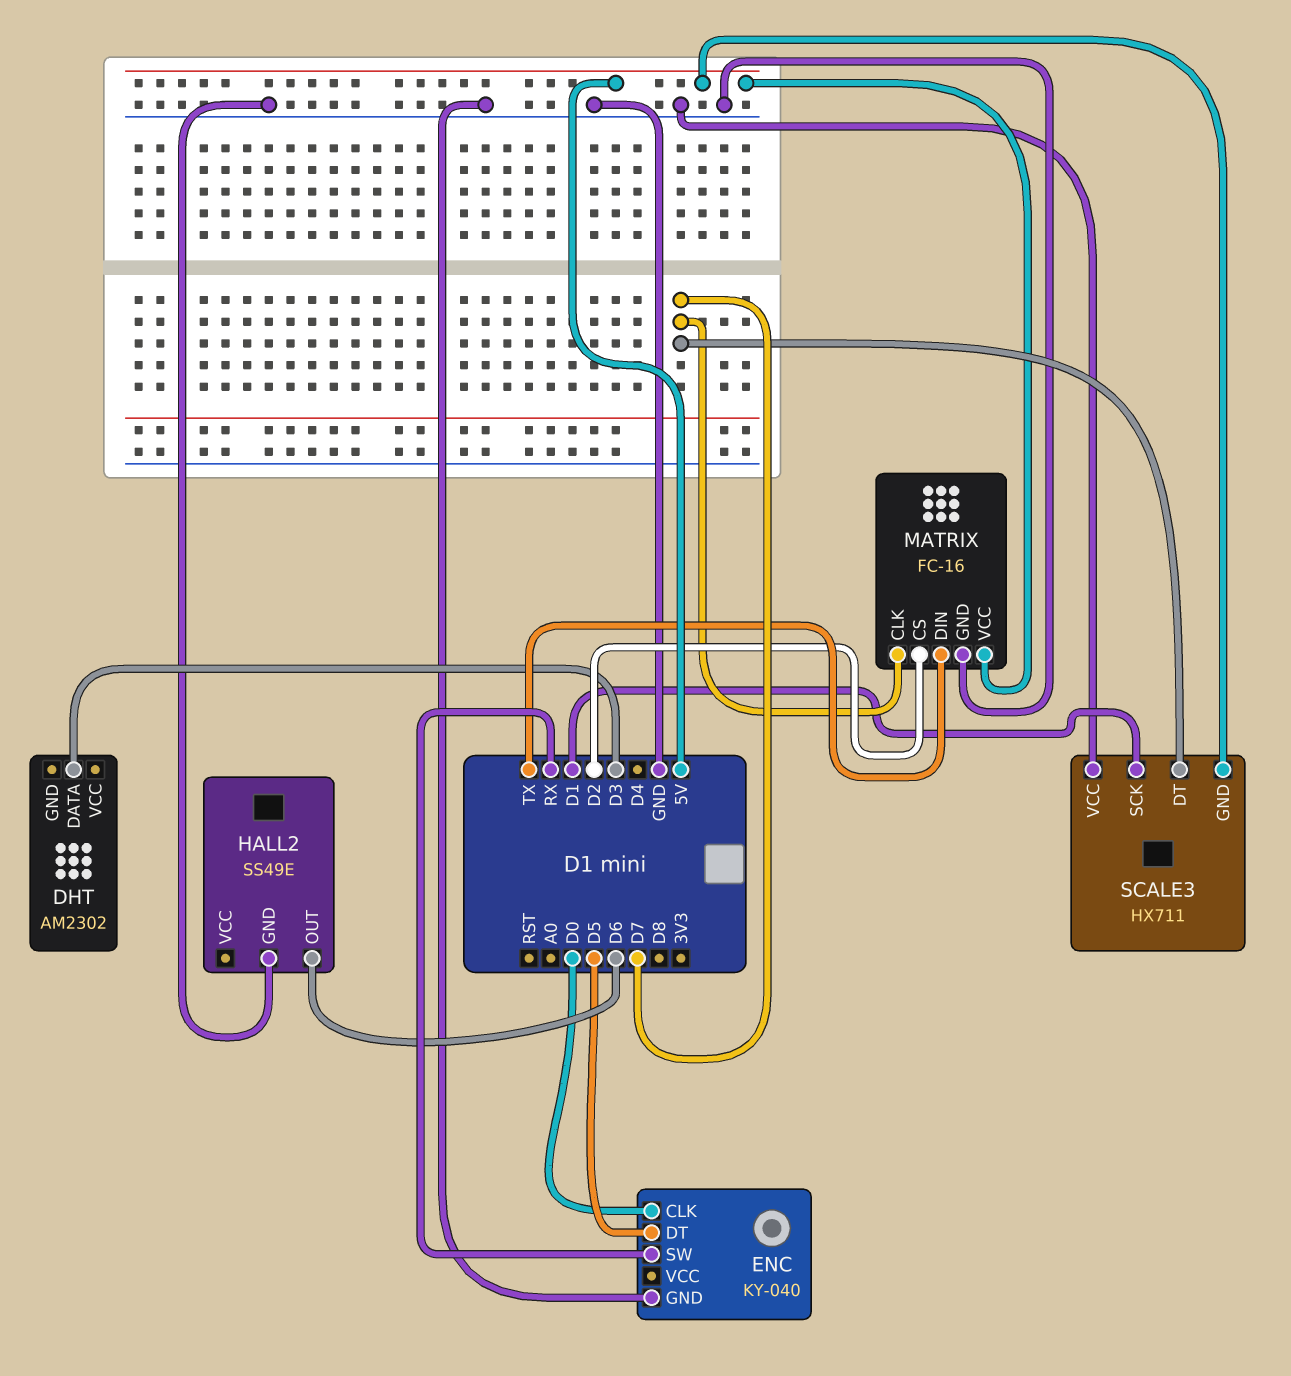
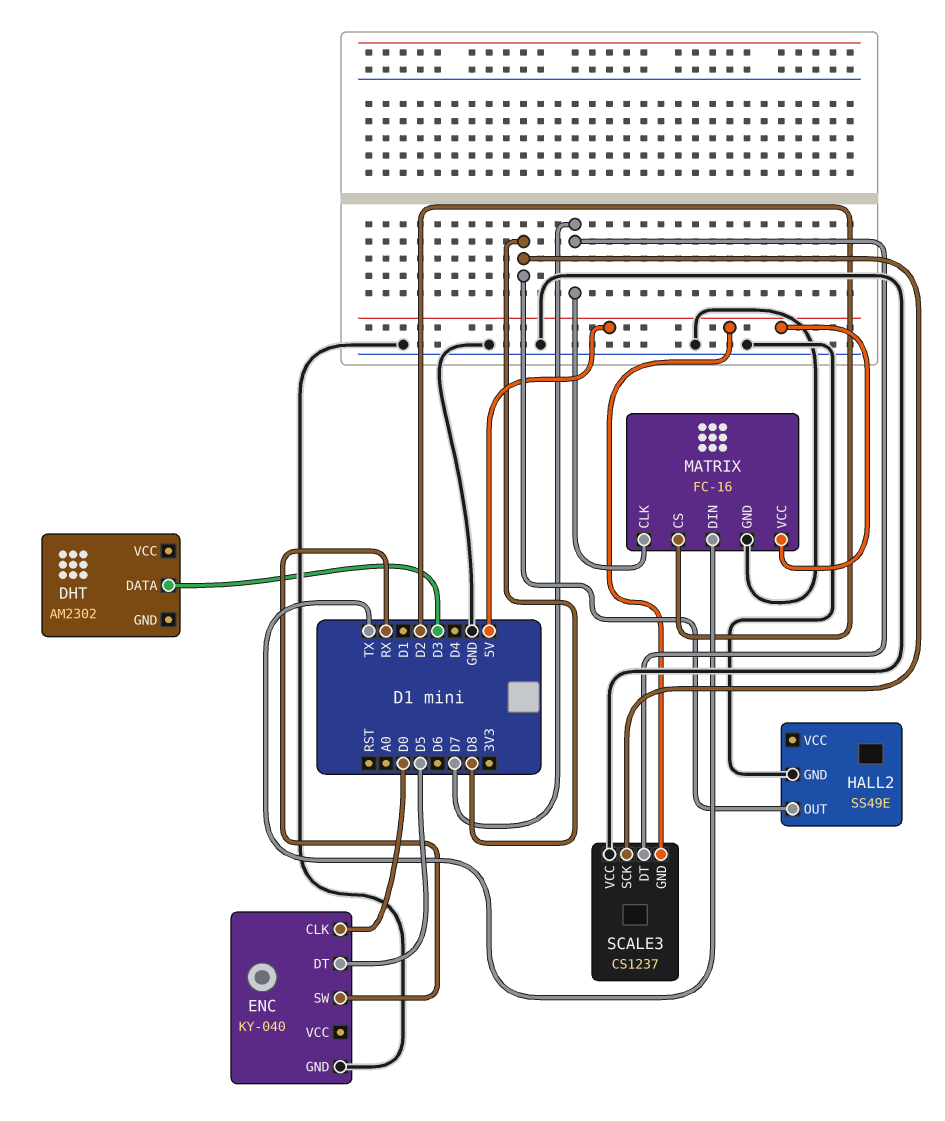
HALL2 pin OUT: D6 -> D8
SCALE3: HX711 -> CS1237
SCALE3 pin SCK: D1 -> D8

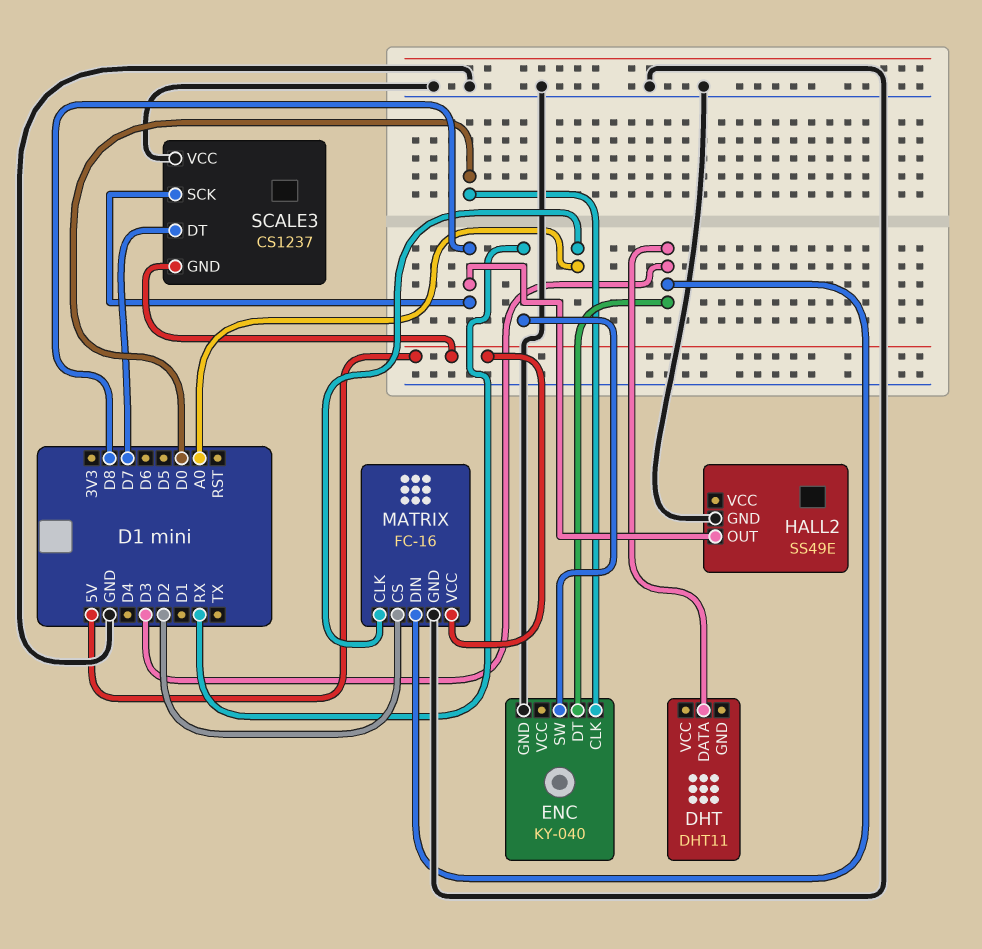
DHT: AM2302 -> DHT11
ENC pin DT: D5 -> D3
MATRIX pin CLK: D7 -> A0
MATRIX pin DIN: TX -> D3

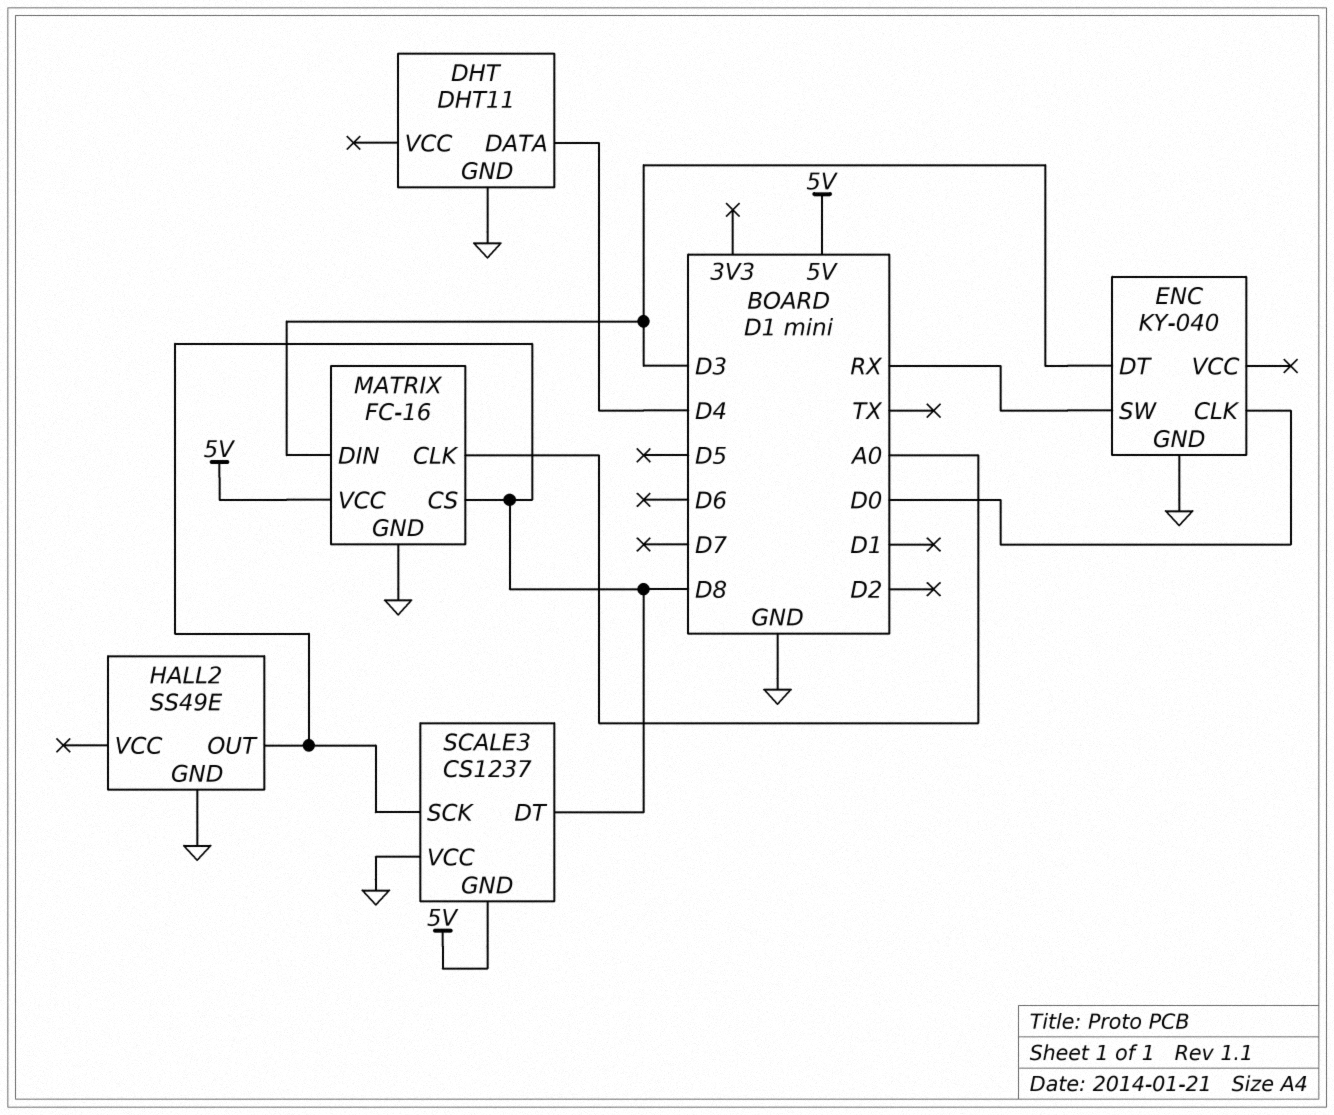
DHT pin DATA: D3 -> D4
DHT pin GND: none -> GND
MATRIX pin CS: D2 -> D8
SCALE3 pin DT: D7 -> D8

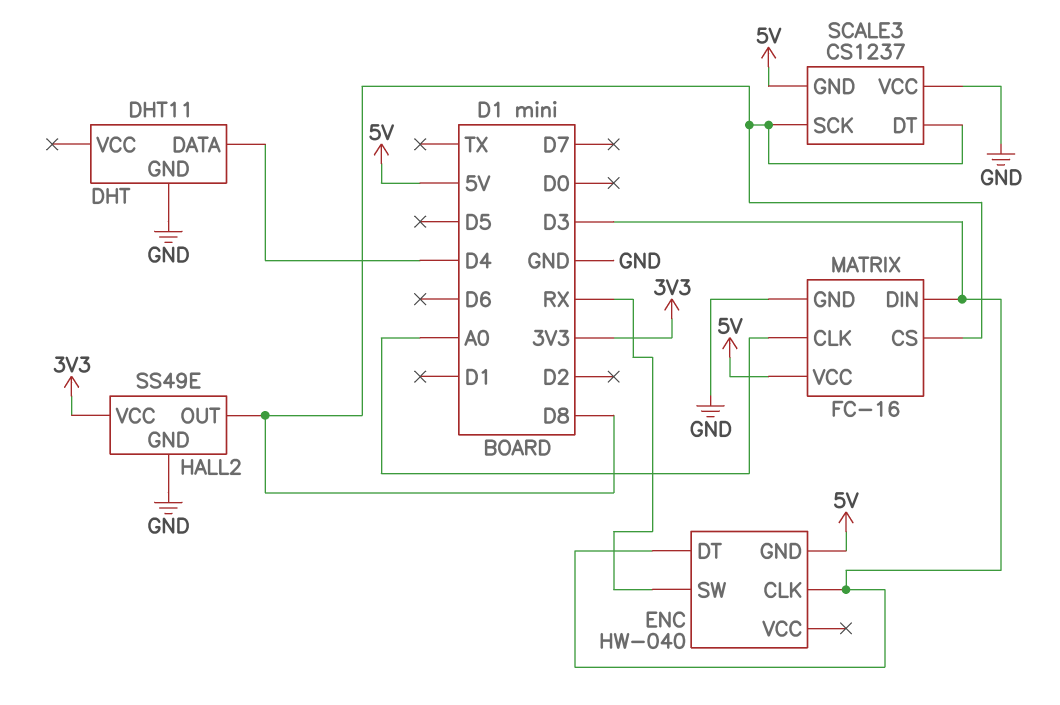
ENC: KY-040 -> HW-040
ENC pin CLK: D0 -> D3
ENC pin GND: GND -> 5V
HALL2 pin VCC: none -> 3V3

